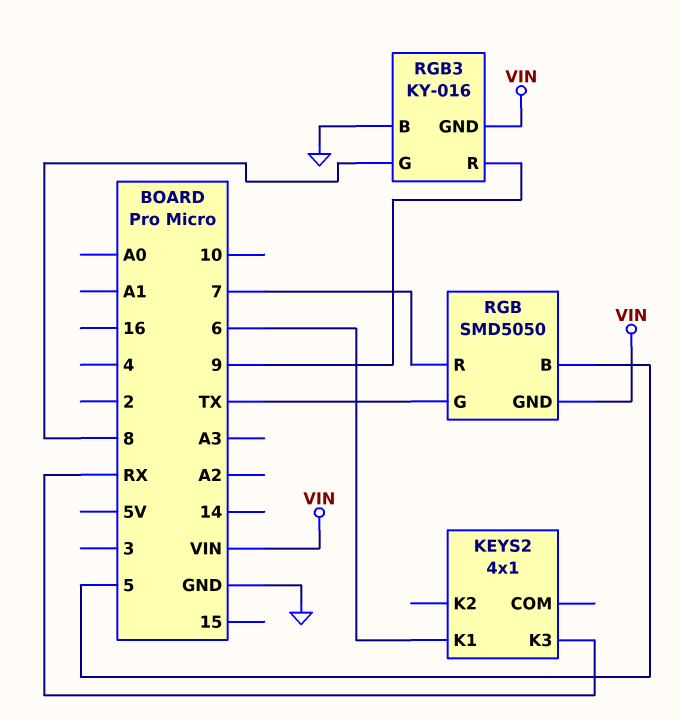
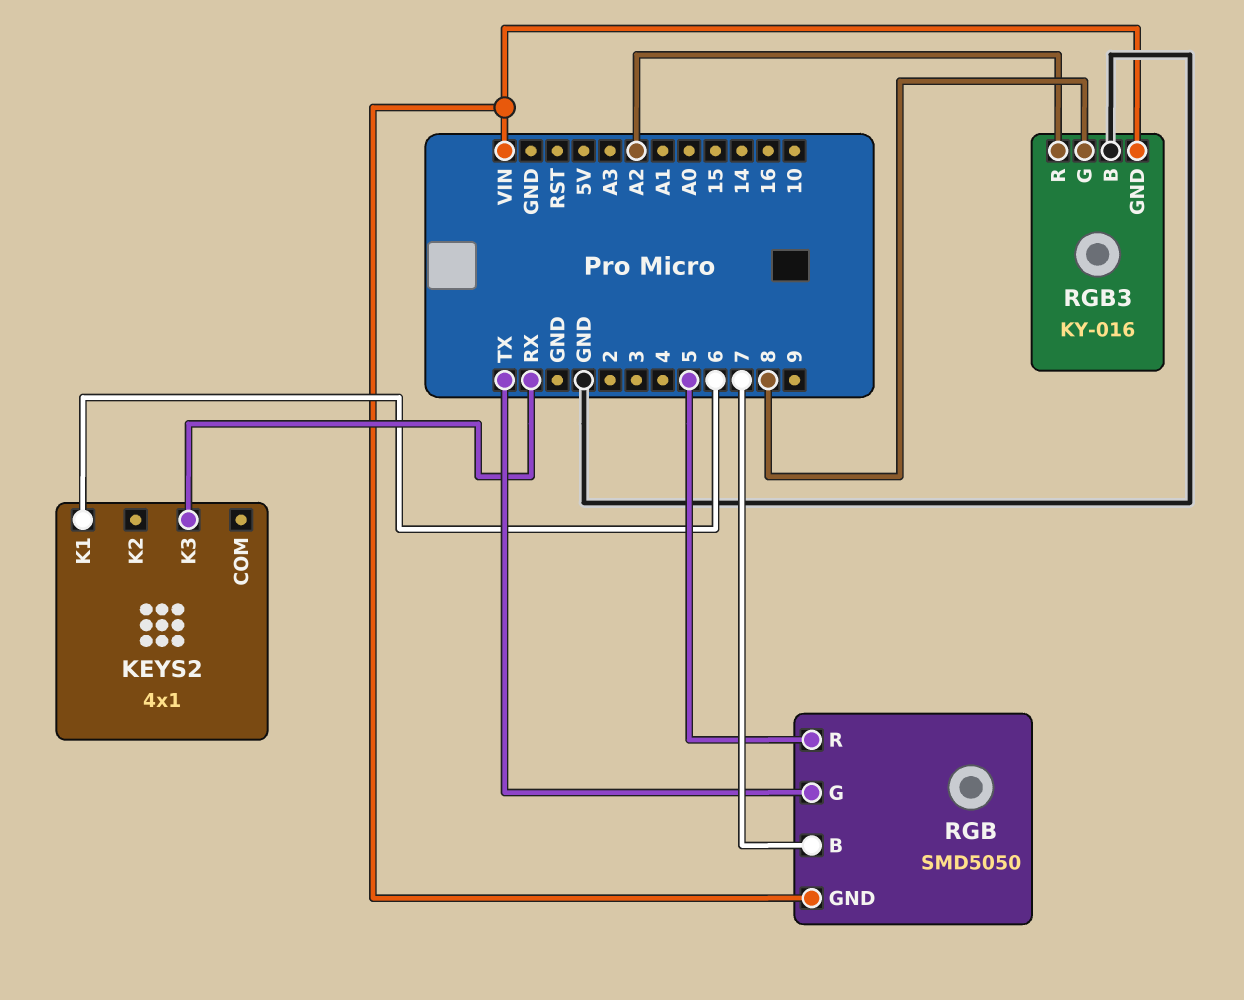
RGB pin B: 5 -> 7
RGB pin R: 7 -> 5
RGB3 pin R: 9 -> A2

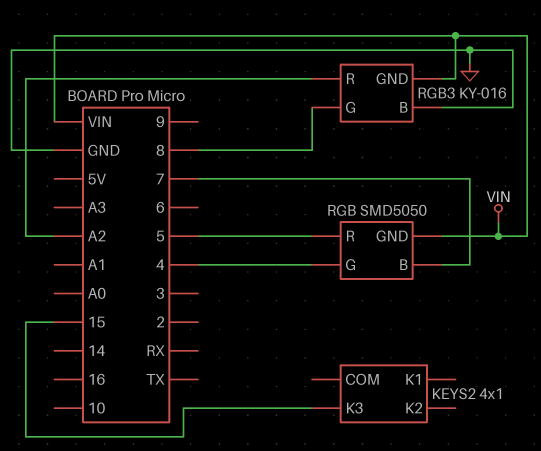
KEYS2 pin K1: 6 -> none
KEYS2 pin K3: RX -> 15
RGB pin G: TX -> 4

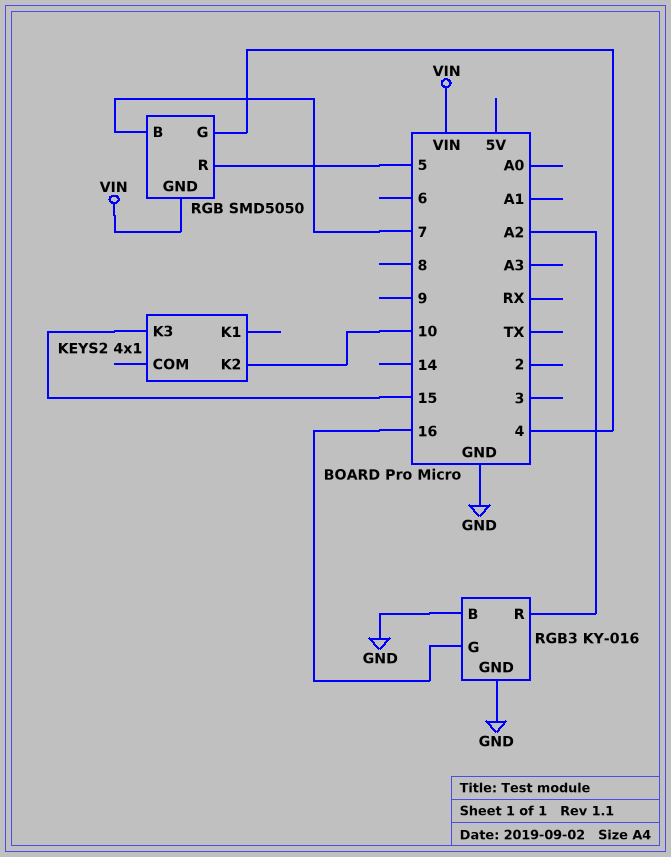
KEYS2 pin K2: none -> 10
RGB3 pin G: 8 -> 16
RGB3 pin GND: VIN -> GND

